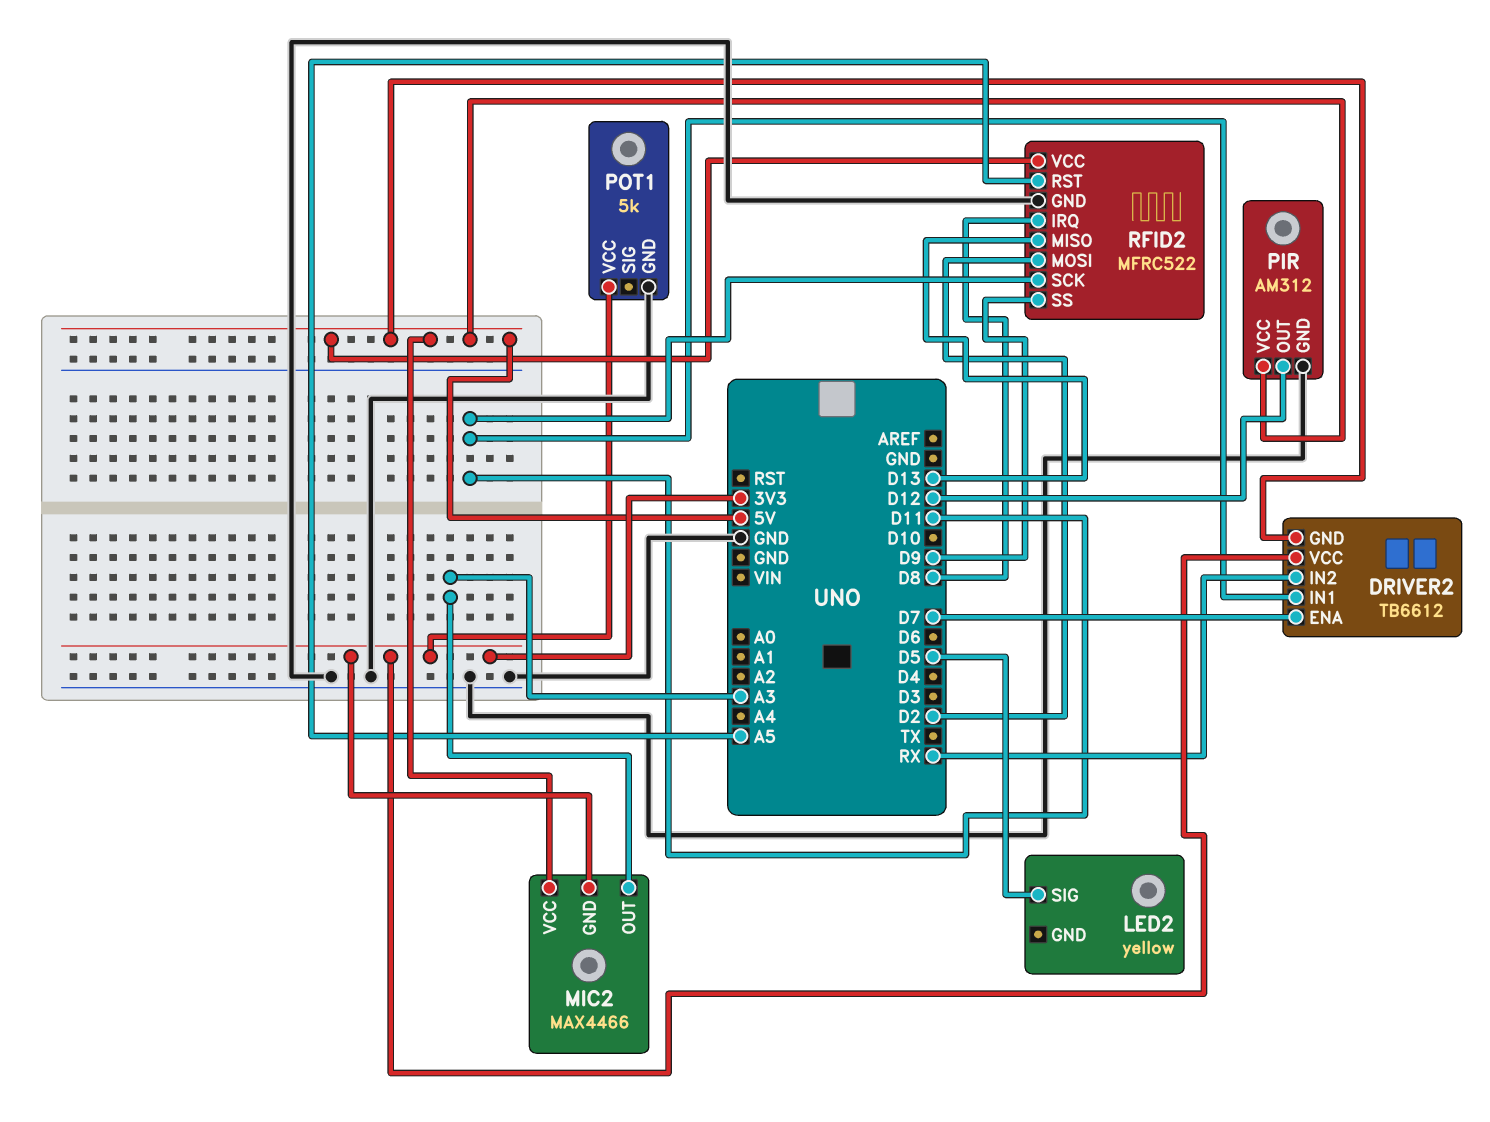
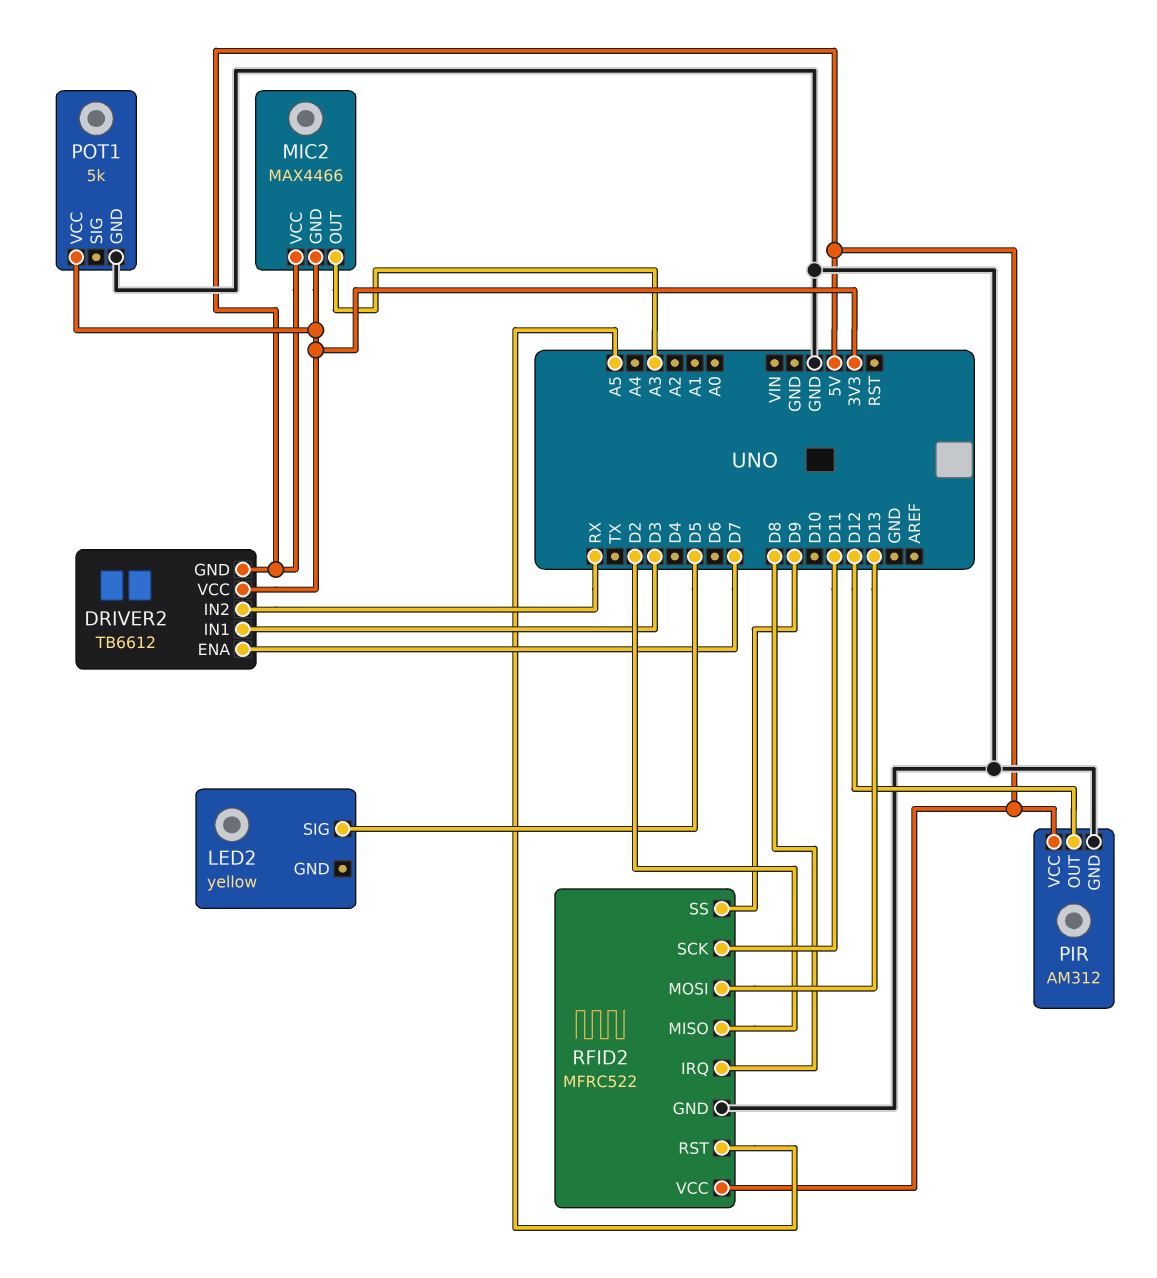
DRIVER2 pin IN1: D11 -> D3
RFID2 pin MISO: D13 -> D2
RFID2 pin MOSI: D2 -> D13

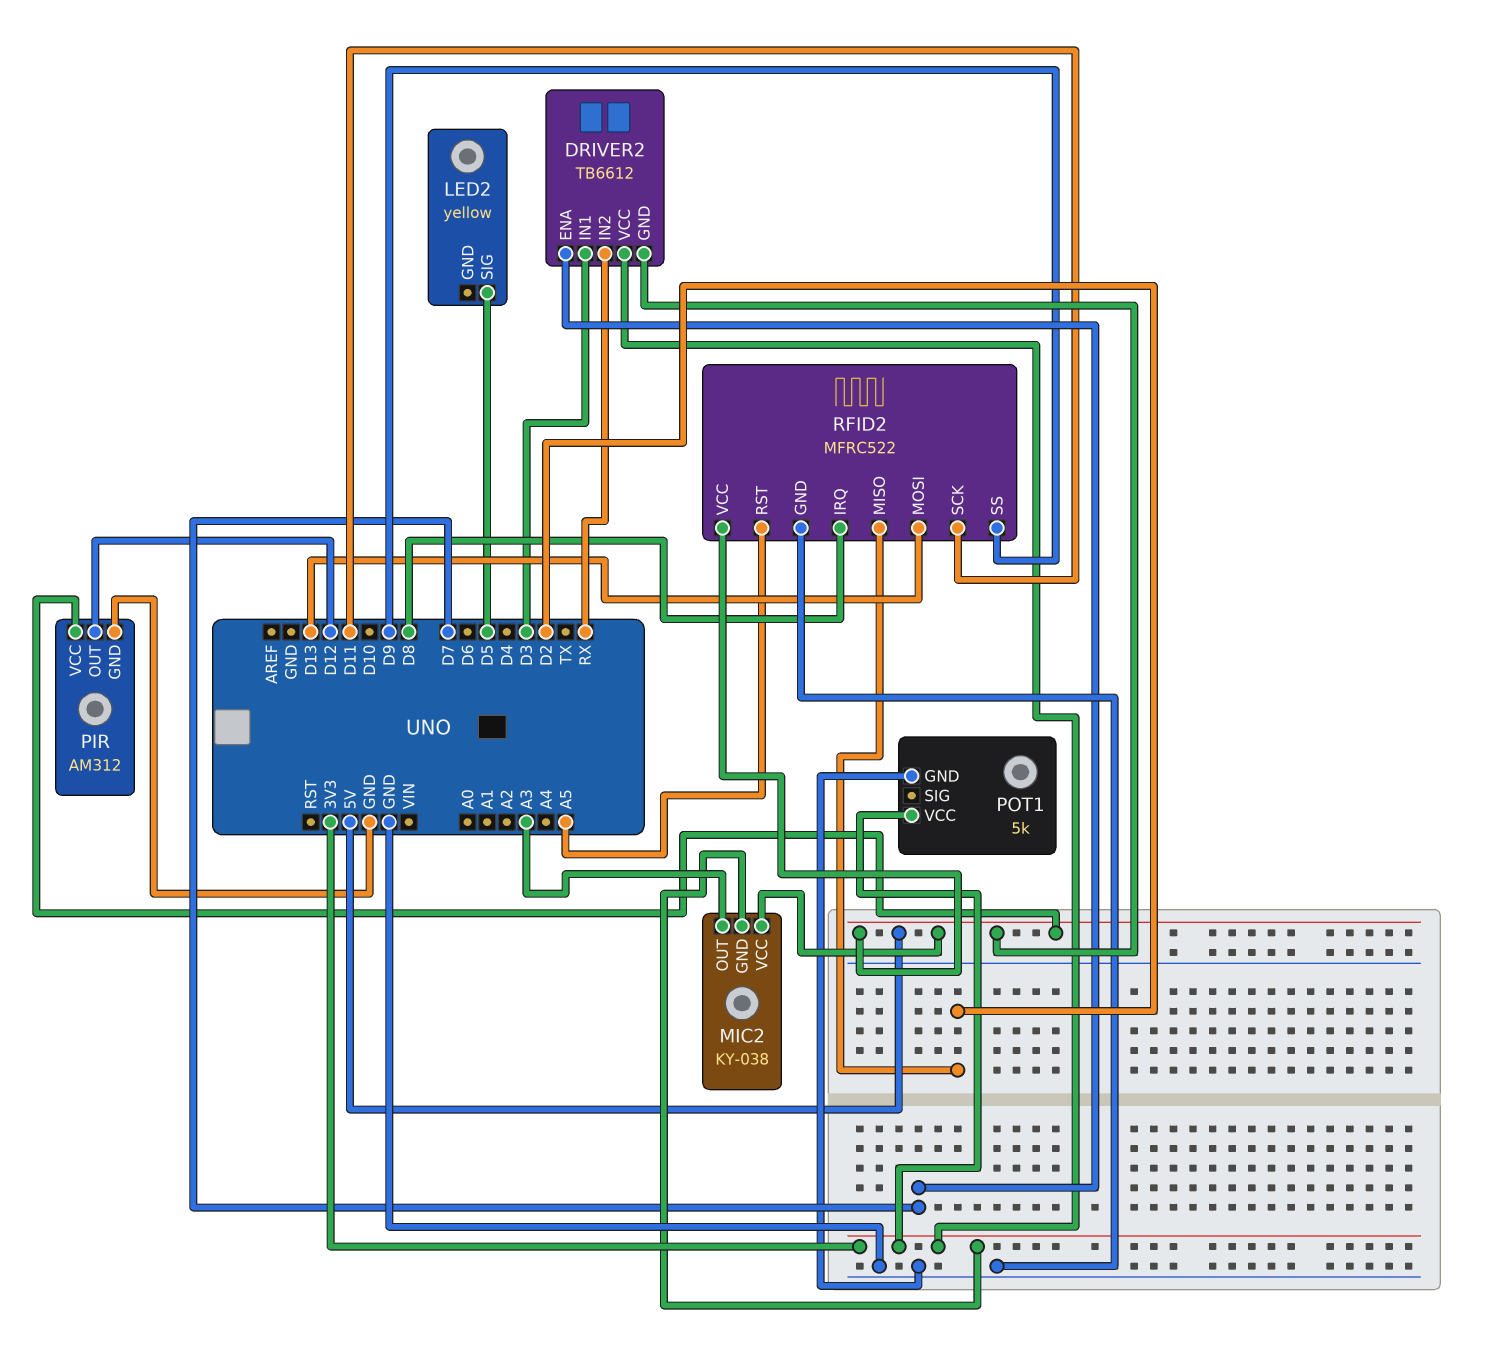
MIC2: MAX4466 -> KY-038

